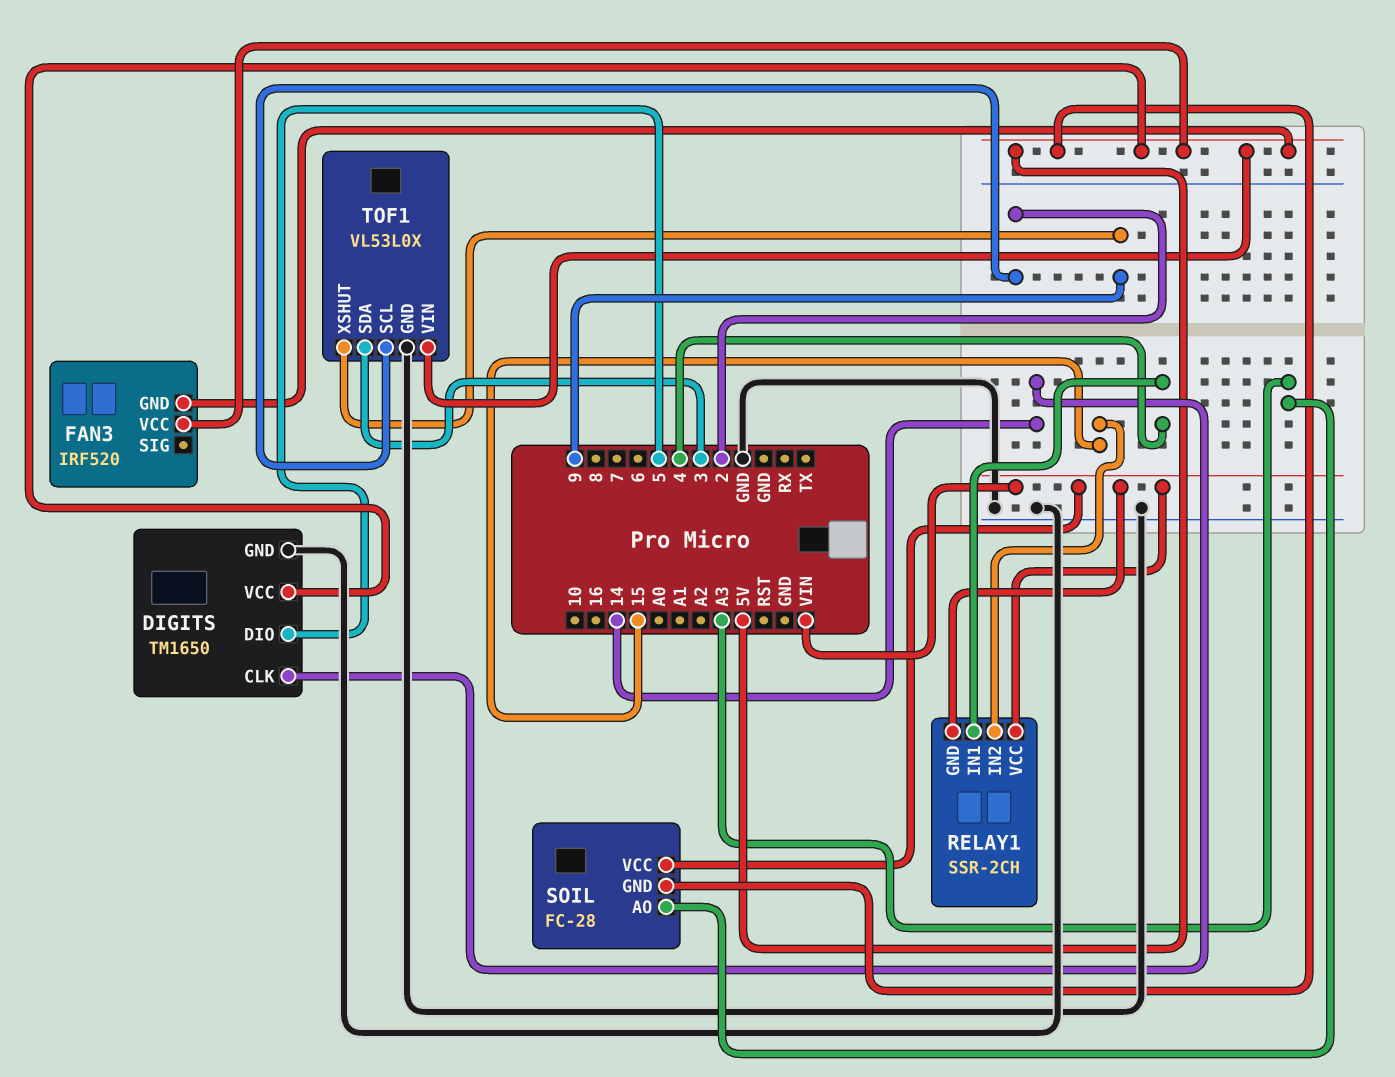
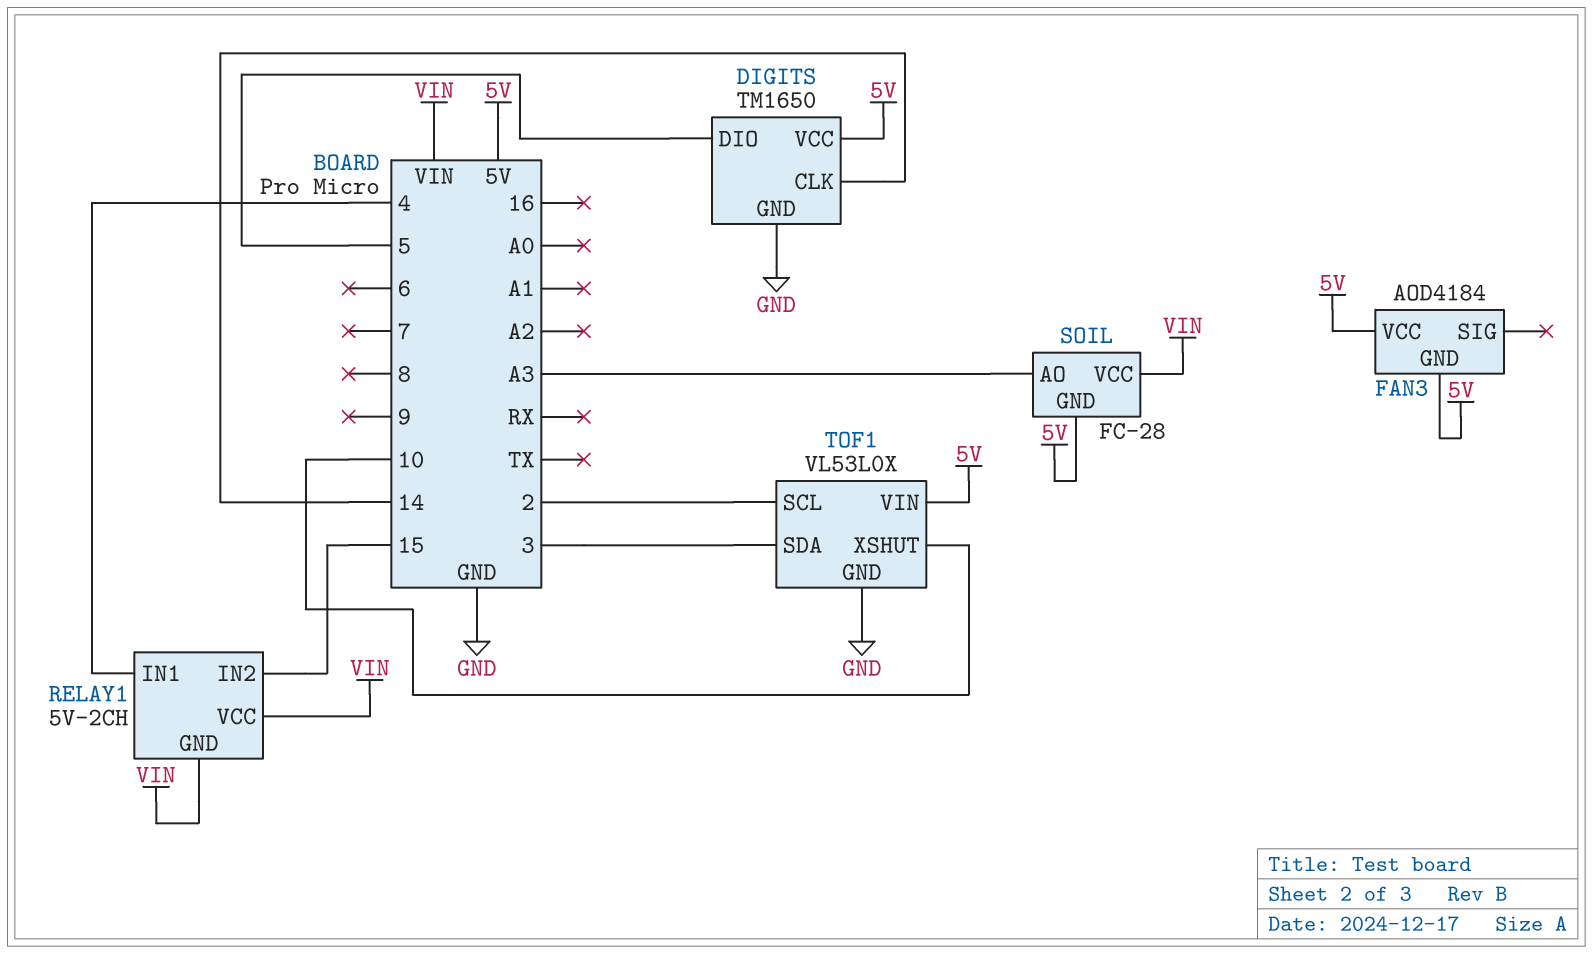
FAN3: IRF520 -> AOD4184
RELAY1: SSR-2CH -> 5V-2CH
TOF1 pin XSHUT: 9 -> 10

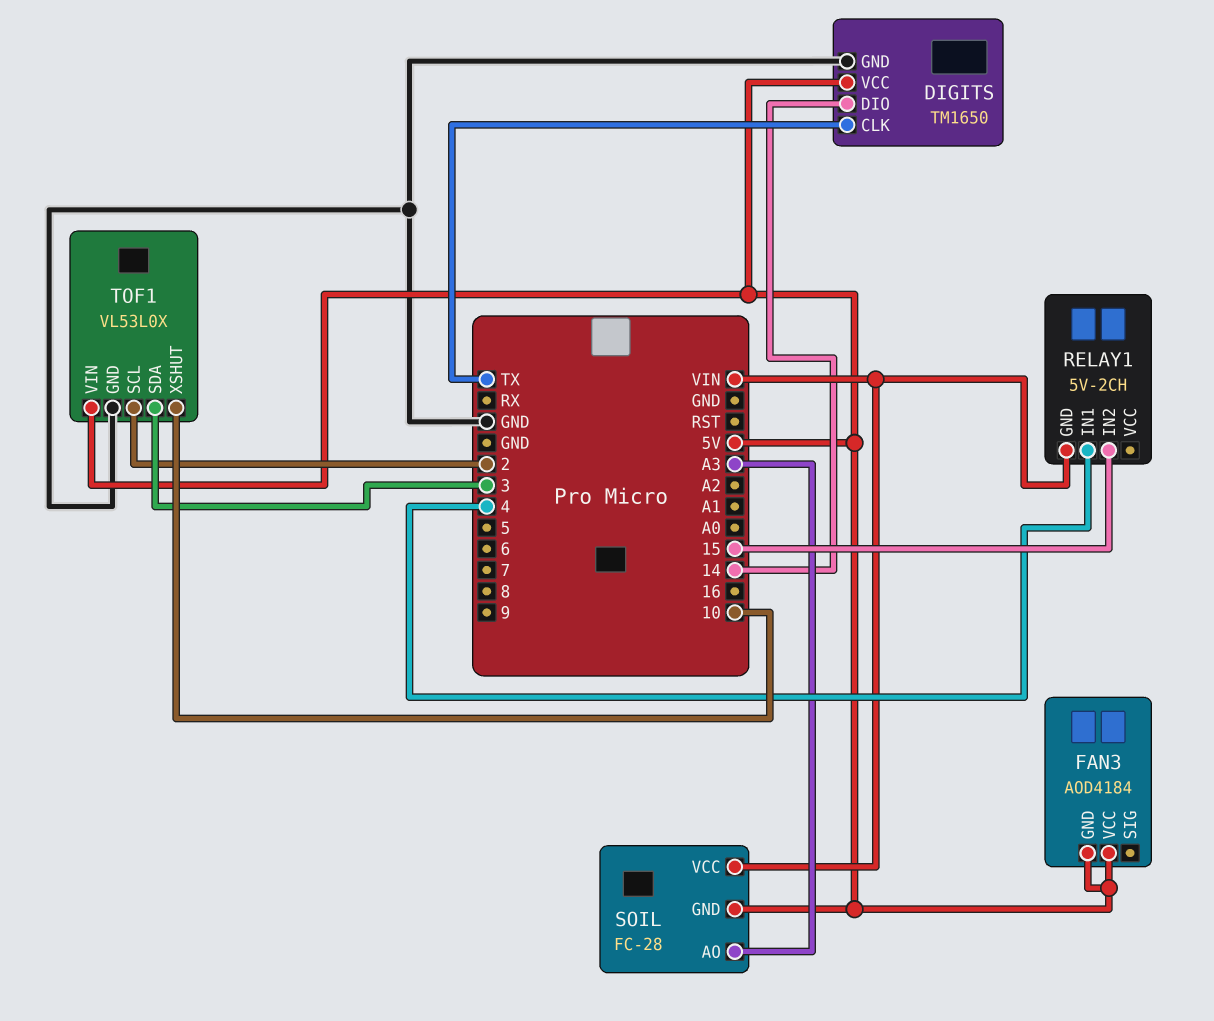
DIGITS pin CLK: 14 -> TX
DIGITS pin DIO: 5 -> 14
RELAY1 pin VCC: VIN -> none

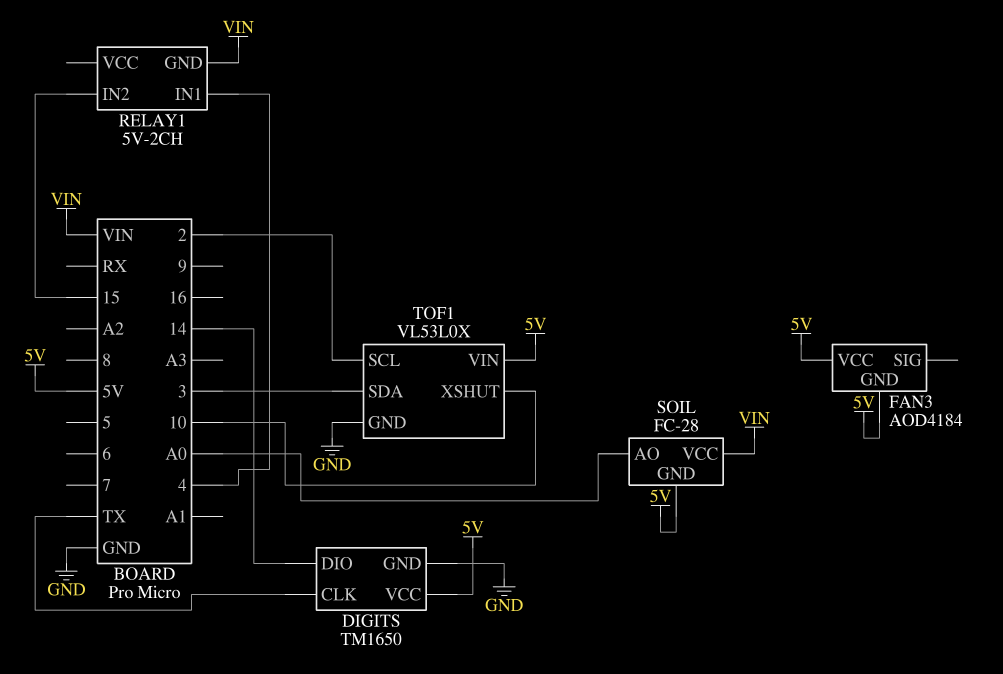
SOIL pin AO: A3 -> A0

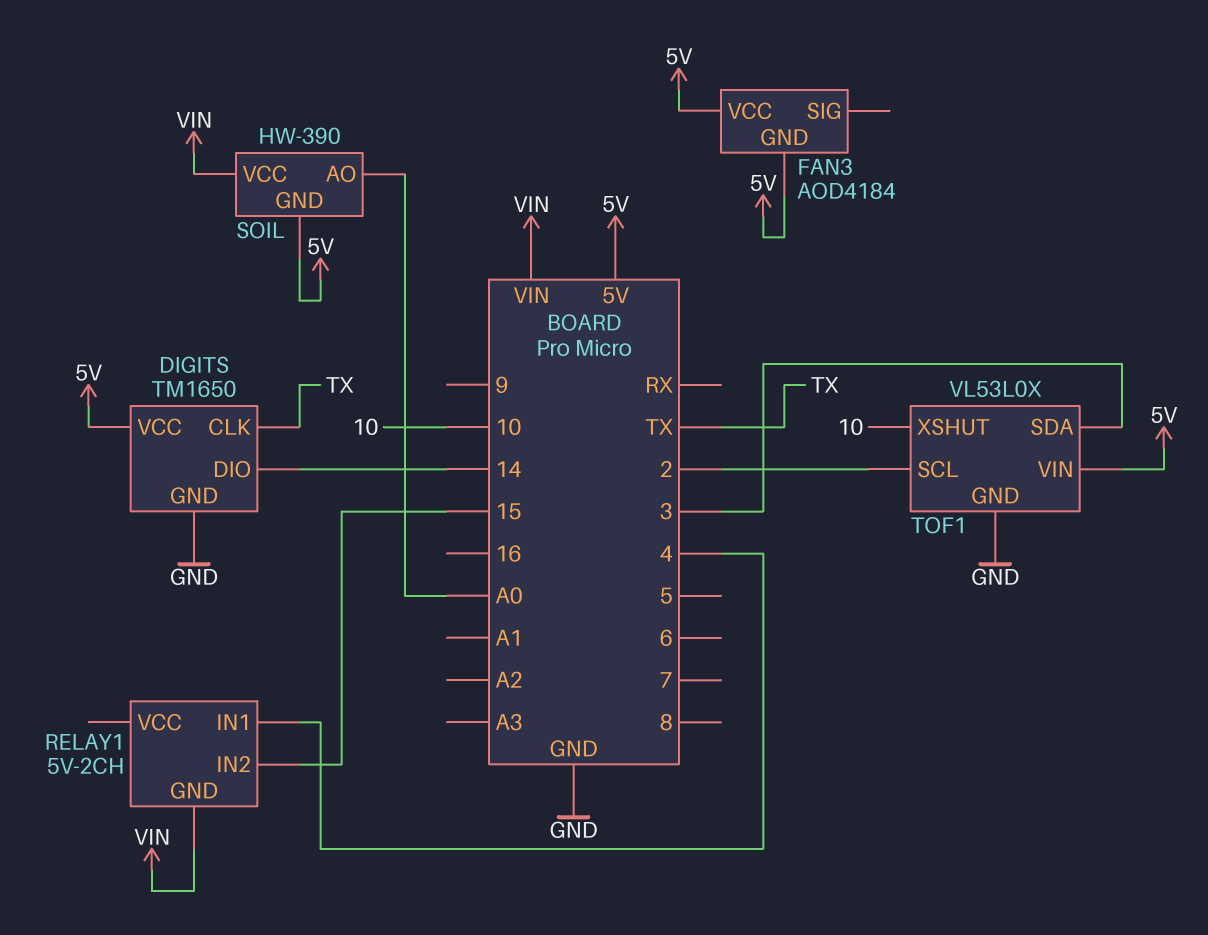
SOIL: FC-28 -> HW-390

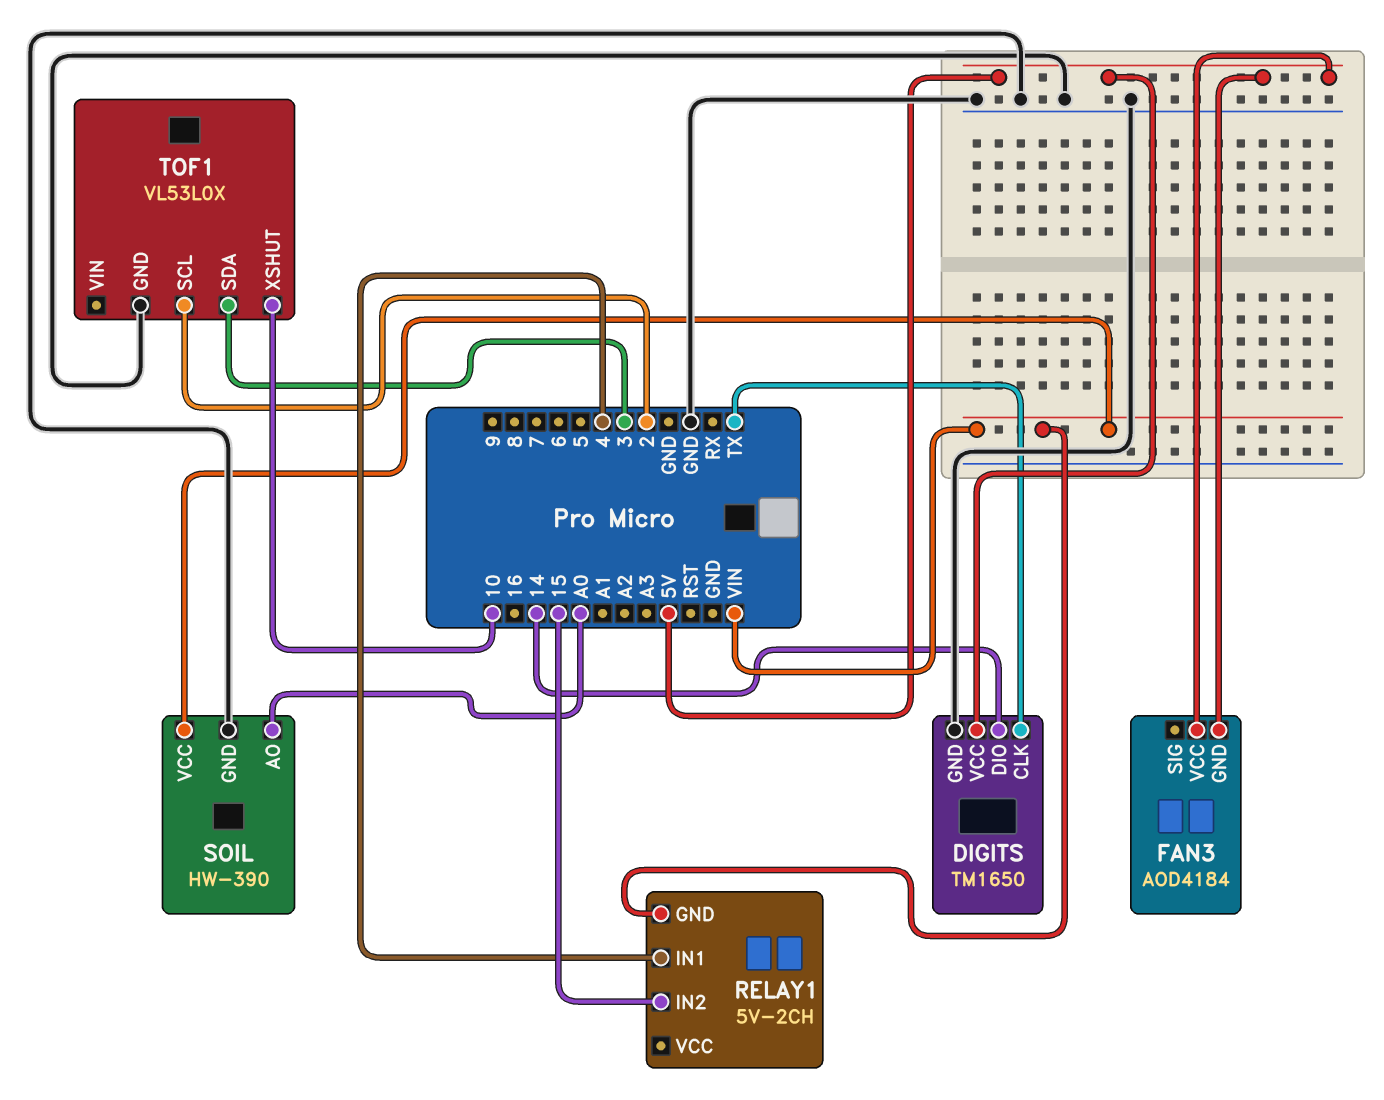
SOIL pin GND: 5V -> GND
TOF1 pin VIN: 5V -> none

